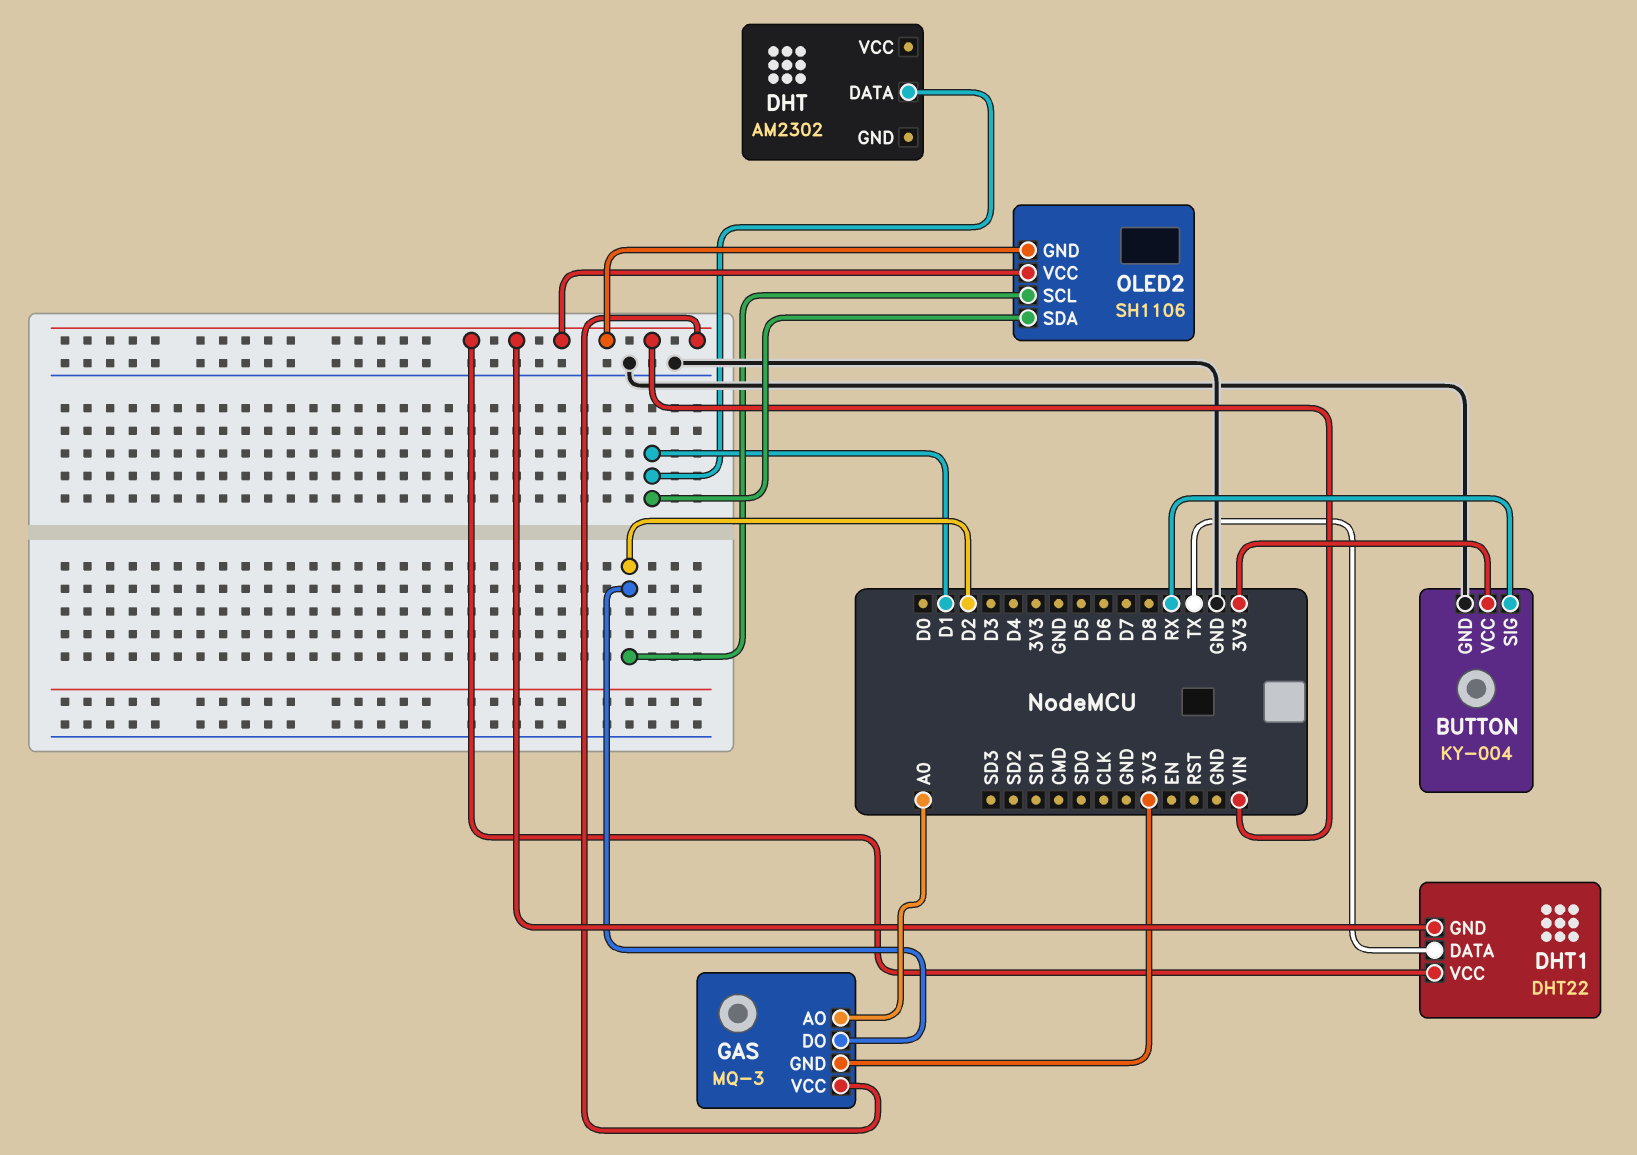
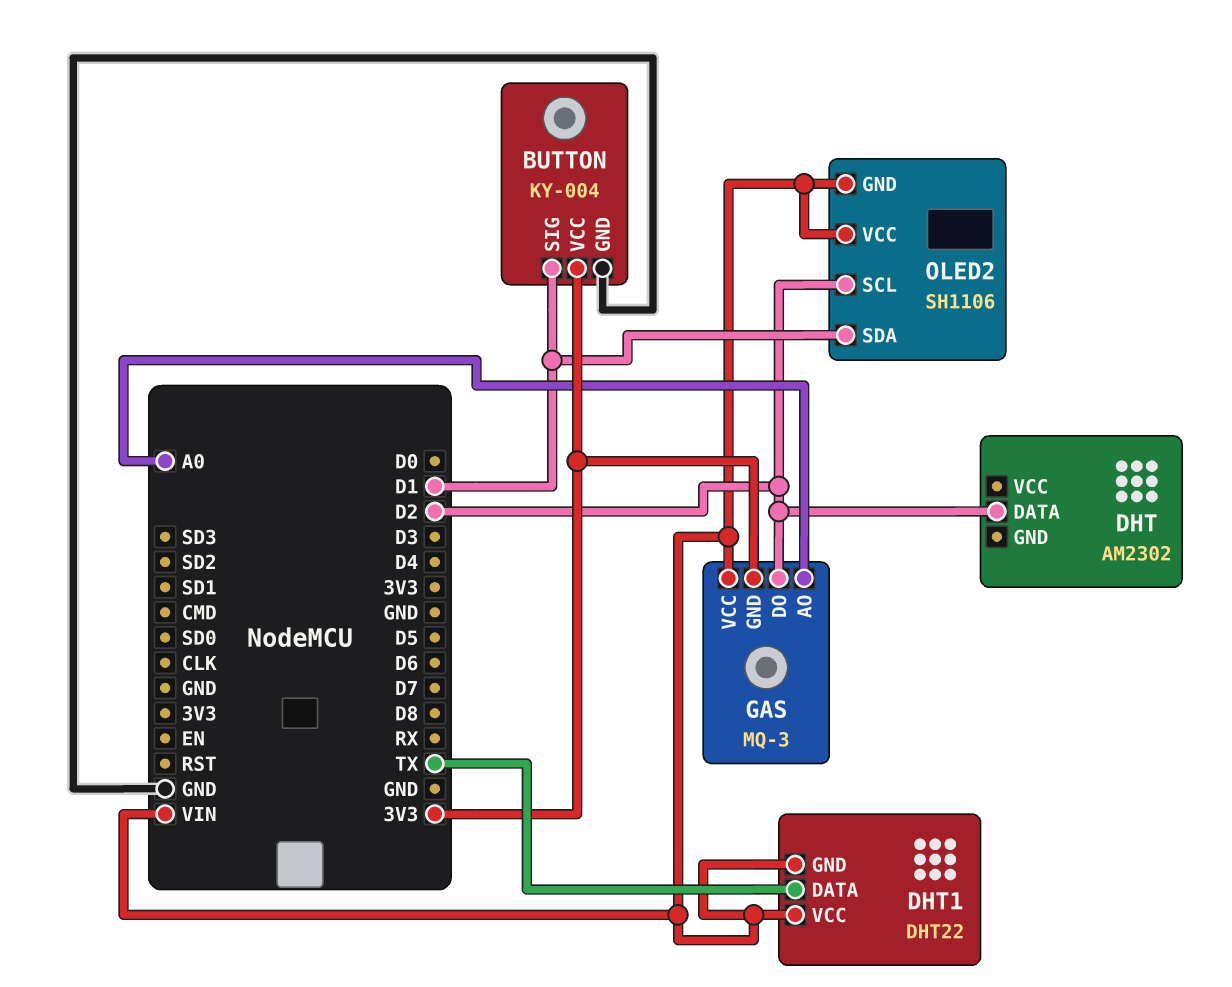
BUTTON pin SIG: RX -> D1
DHT pin DATA: D1 -> D2

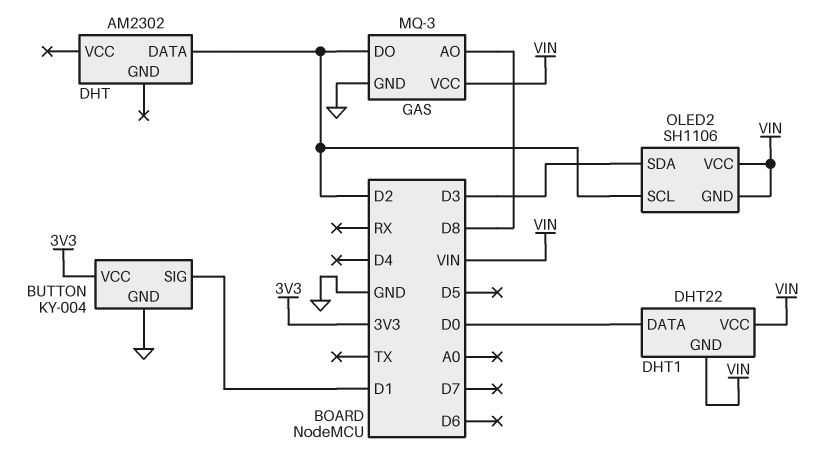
DHT1 pin DATA: TX -> D0
GAS pin AO: A0 -> D8
GAS pin GND: 3V3 -> GND
OLED2 pin SDA: D1 -> D3

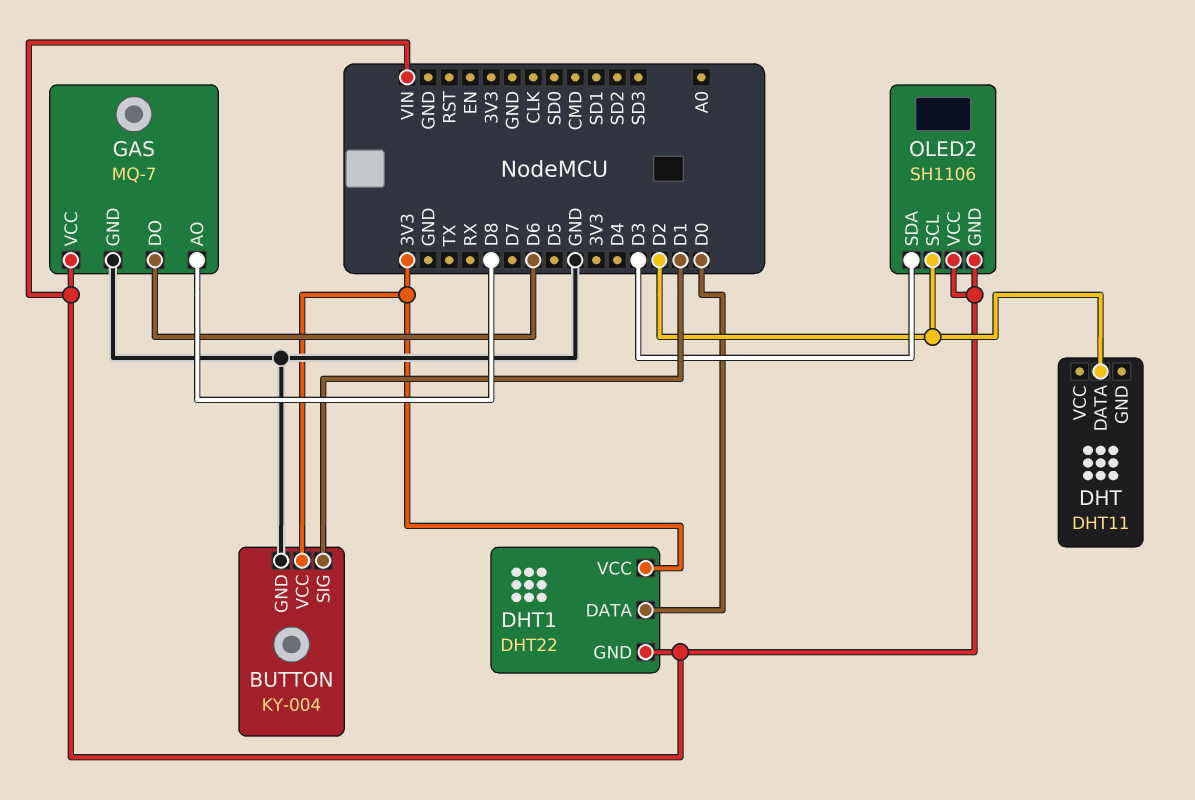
DHT: AM2302 -> DHT11
DHT1 pin VCC: VIN -> 3V3
GAS: MQ-3 -> MQ-7
GAS pin DO: D2 -> D6

